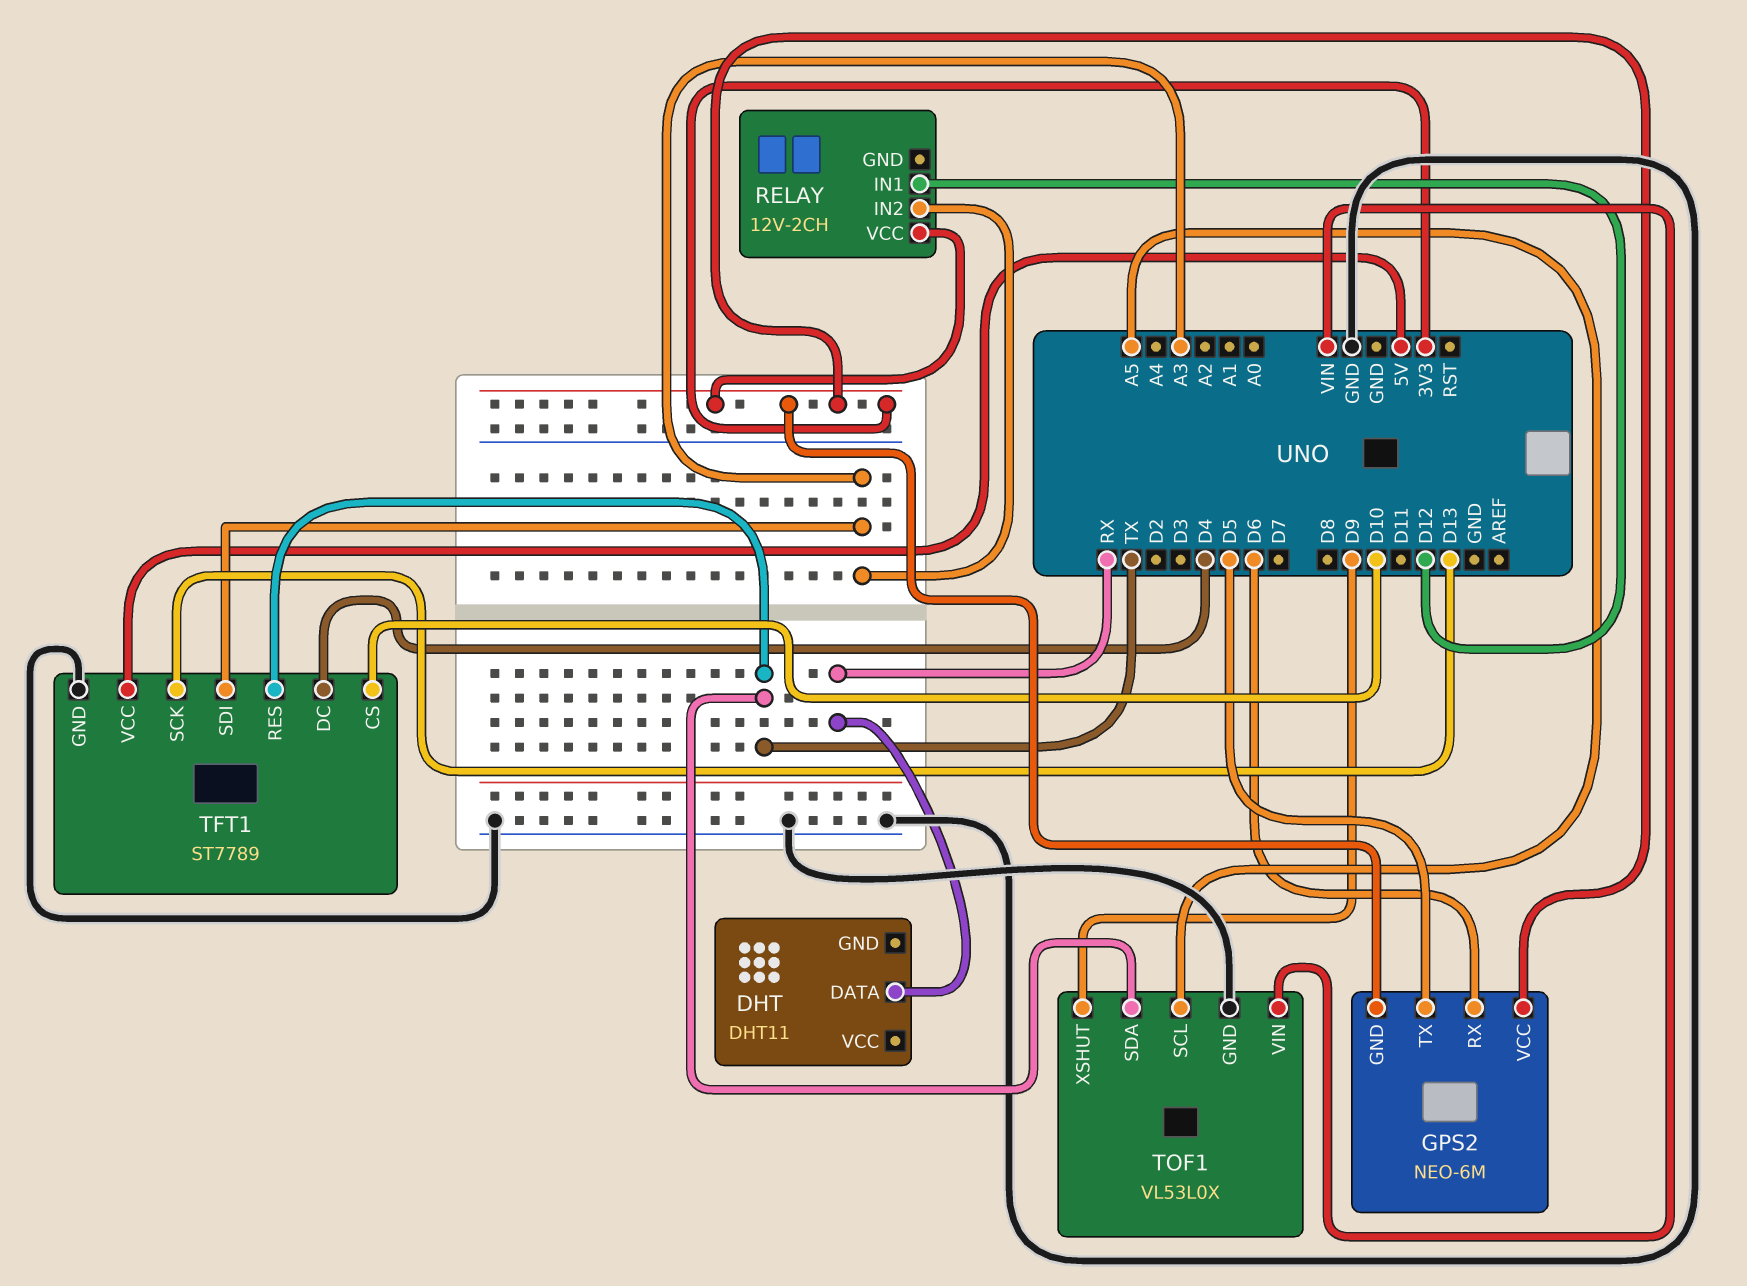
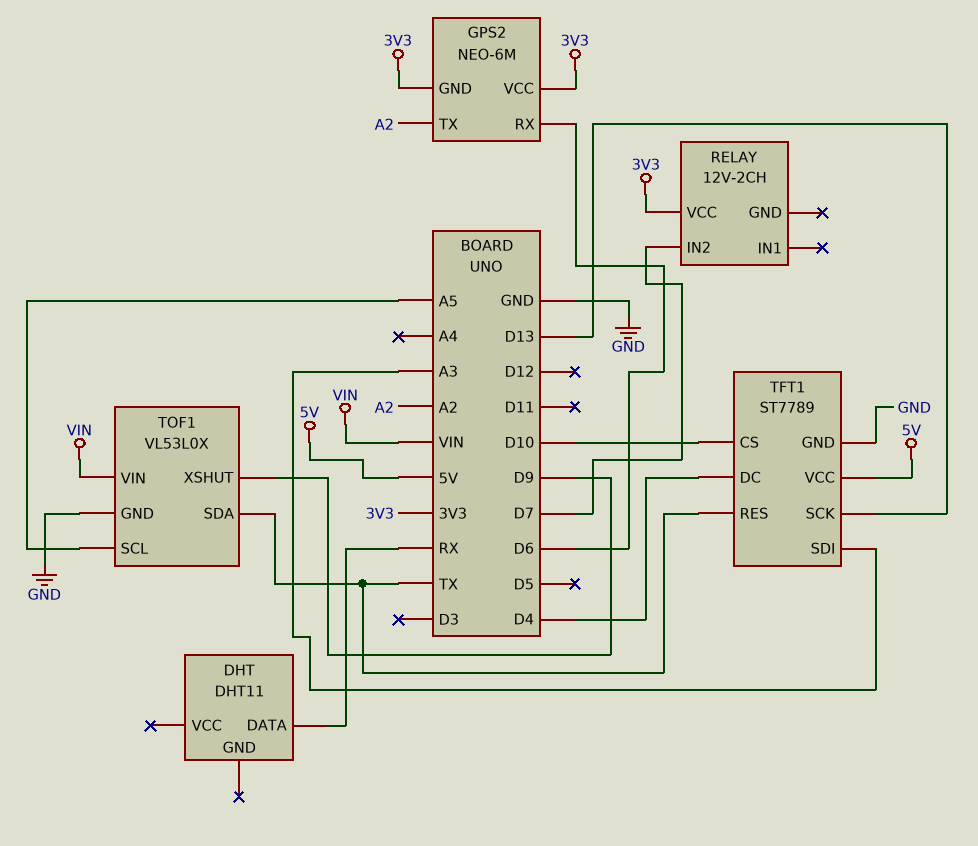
GPS2 pin TX: D5 -> A2
RELAY pin IN1: D12 -> none
RELAY pin IN2: A3 -> D7

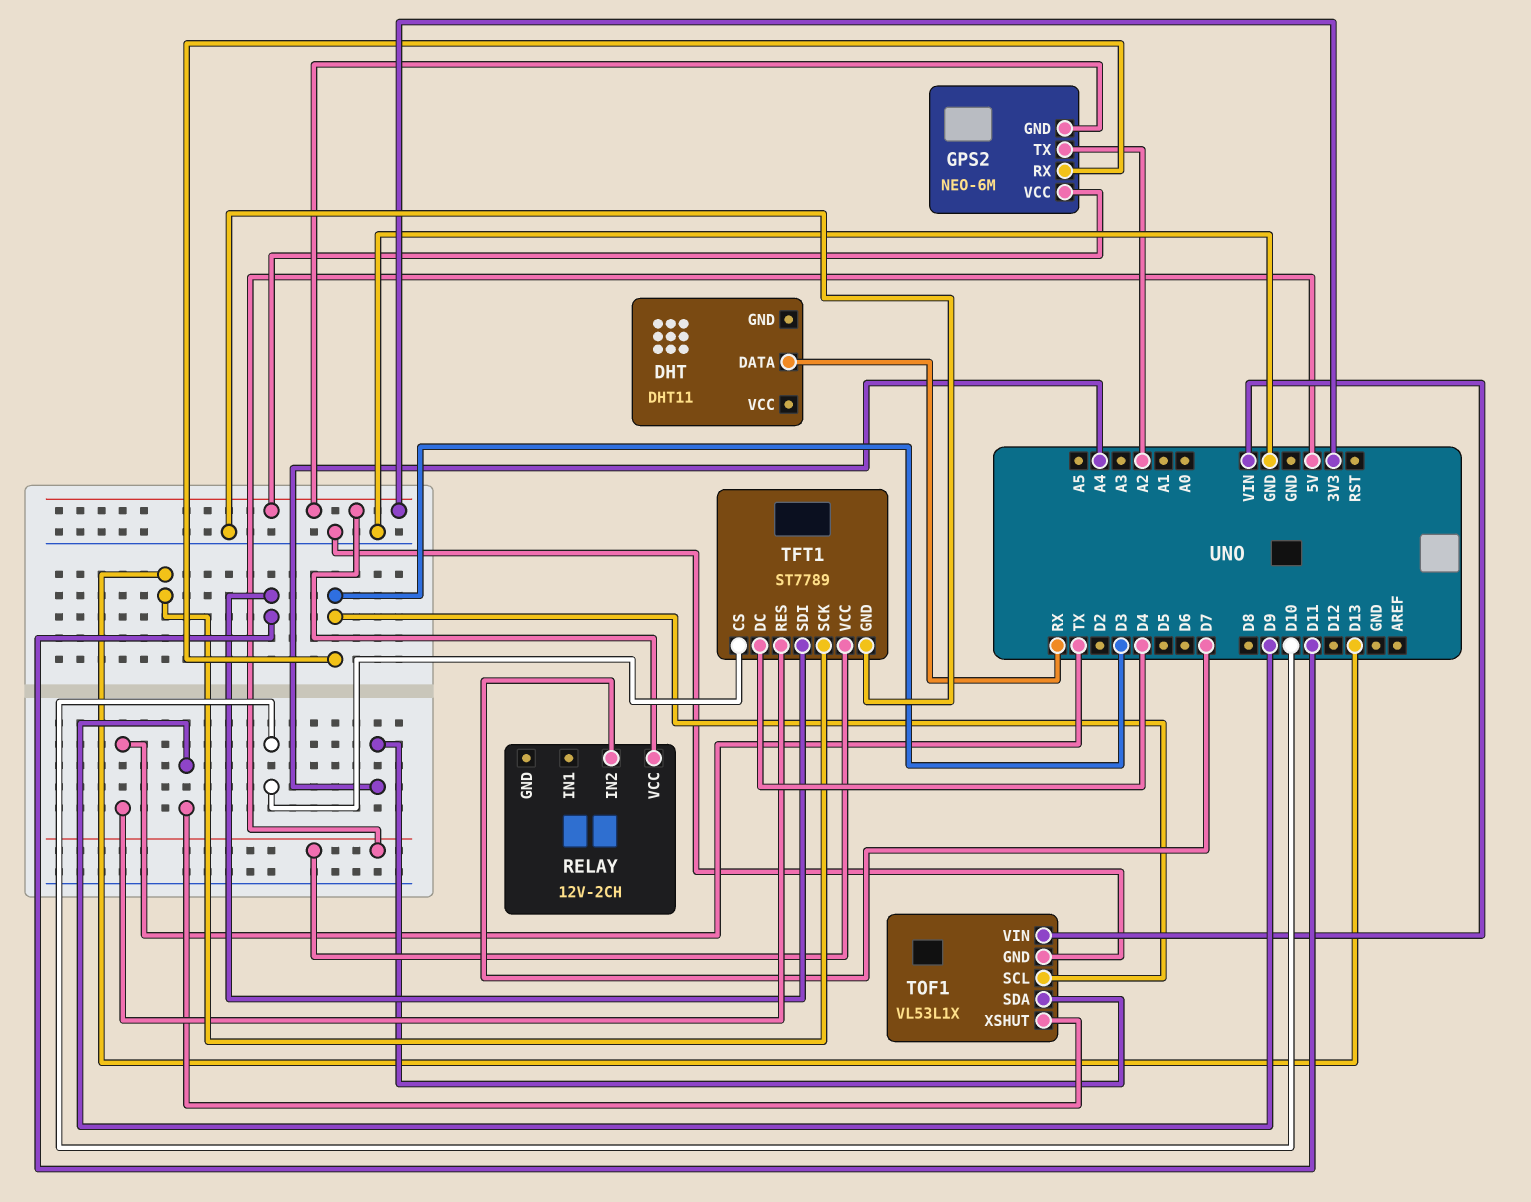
GPS2 pin RX: D6 -> D3
TFT1 pin SDI: A3 -> D11
TOF1: VL53L0X -> VL53L1X
TOF1 pin SCL: A5 -> D3
TOF1 pin SDA: TX -> A4

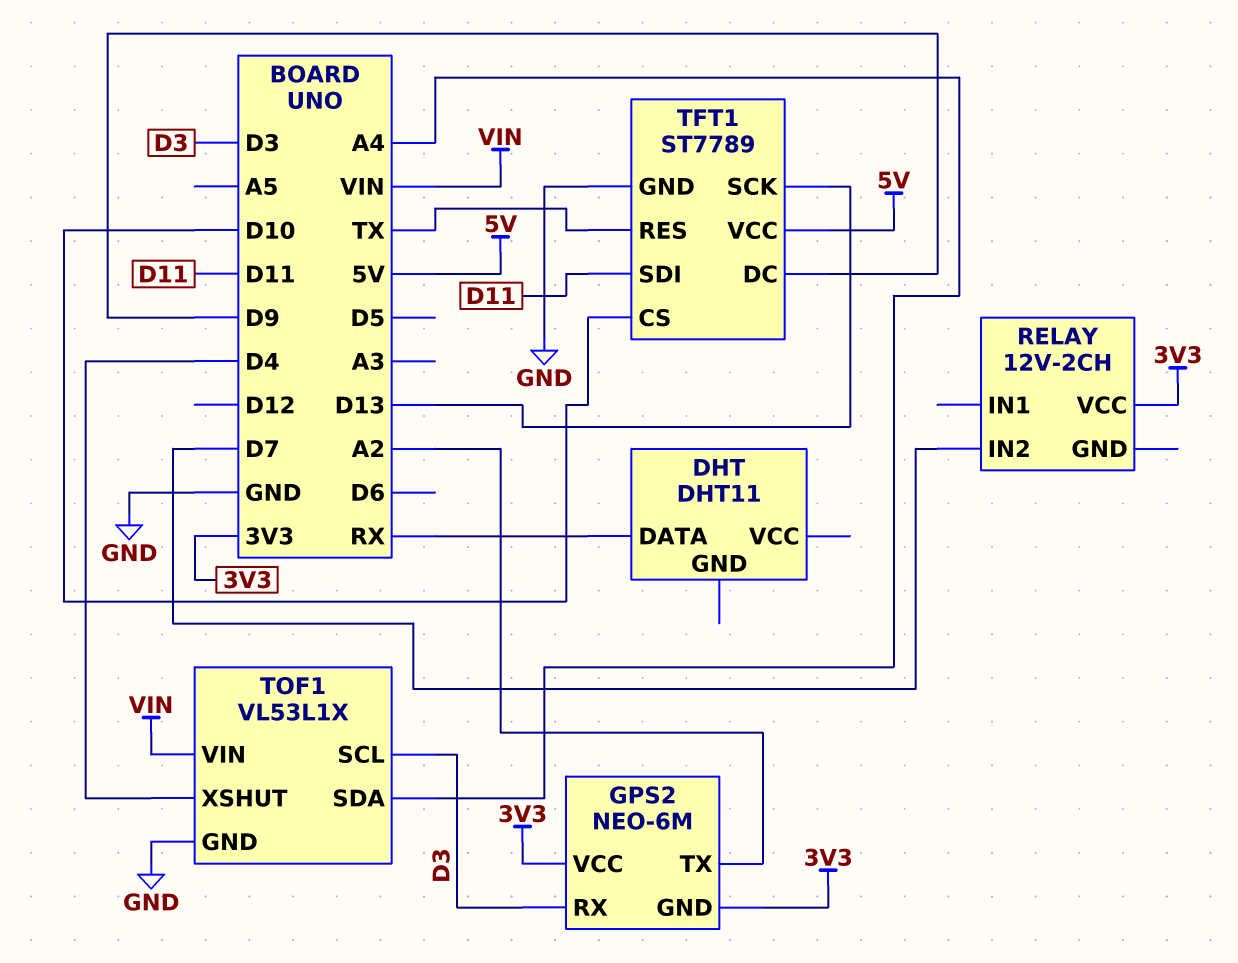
TFT1 pin DC: D4 -> D9
TOF1 pin XSHUT: D9 -> D4

